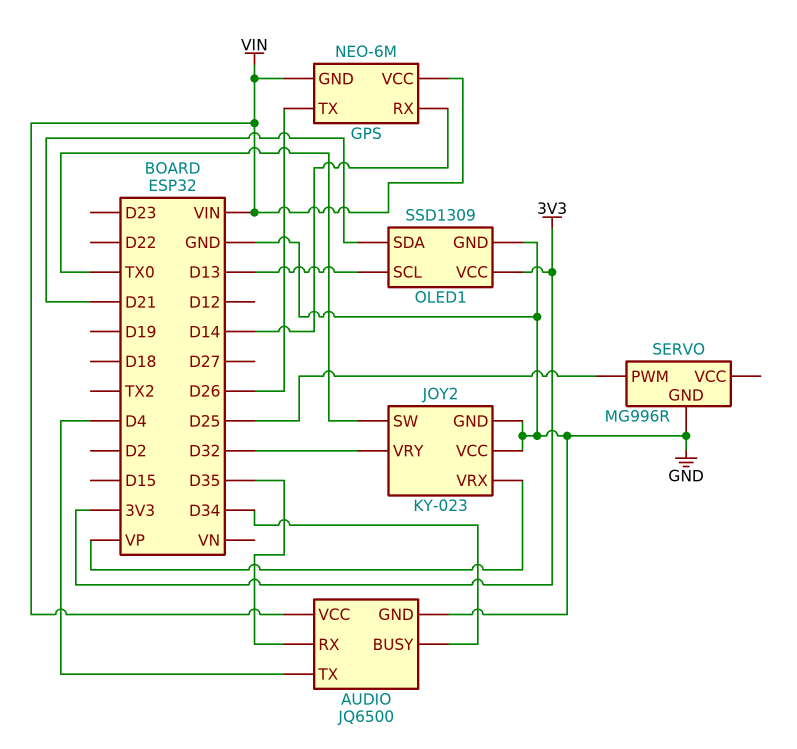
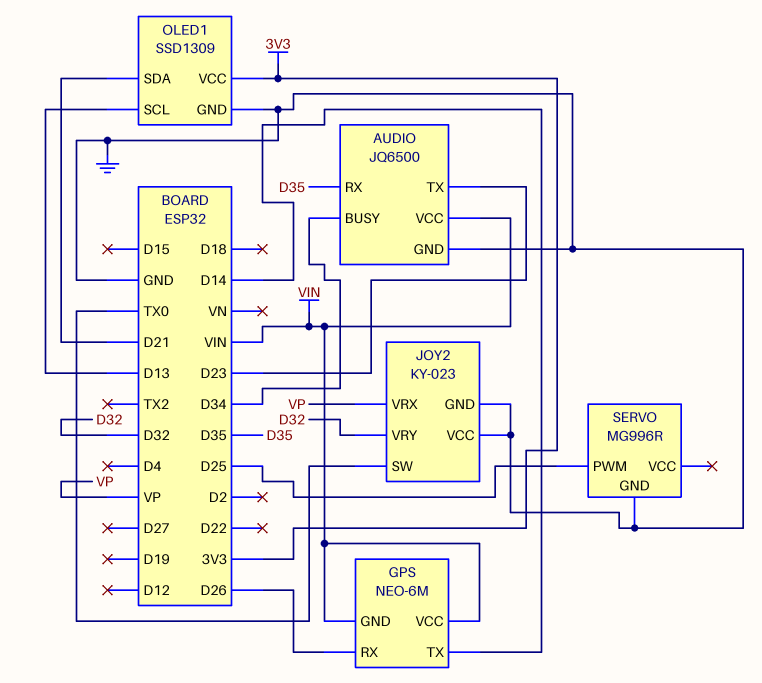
AUDIO pin TX: D4 -> D23
GPS pin RX: D14 -> D26
GPS pin TX: D26 -> D14

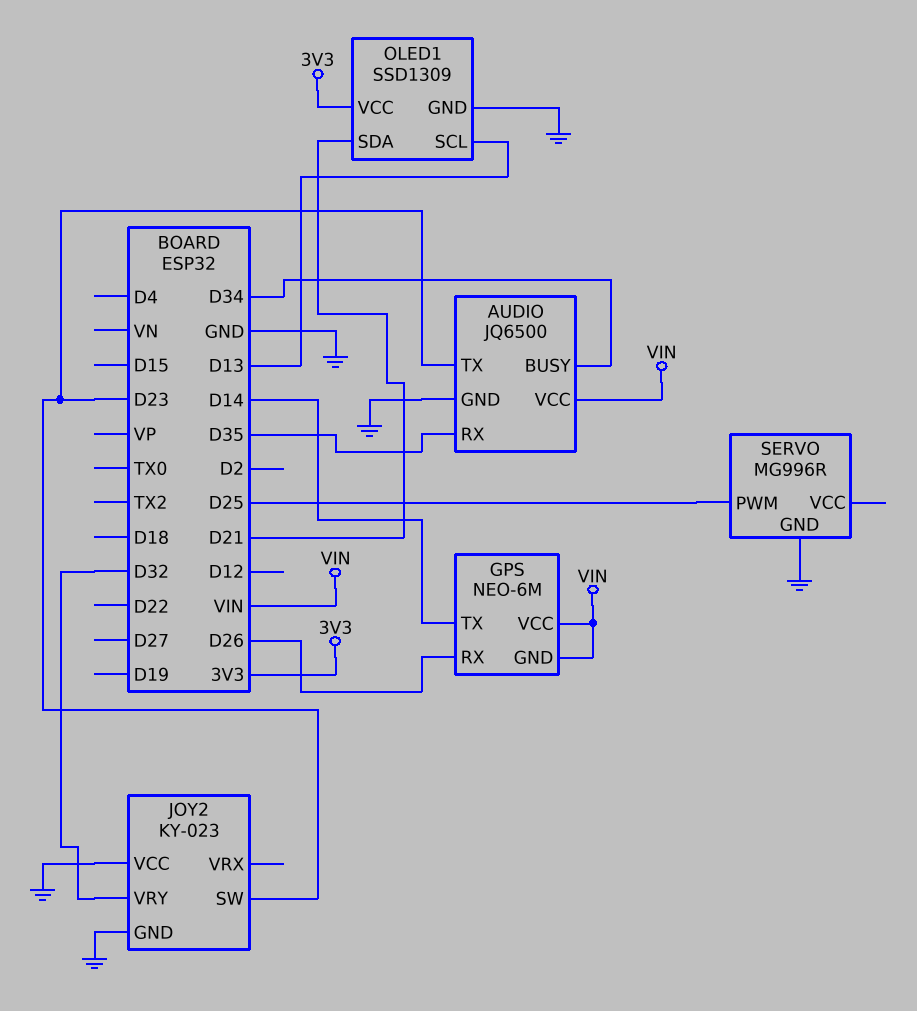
JOY2 pin SW: TX0 -> D23
JOY2 pin VRX: VP -> none

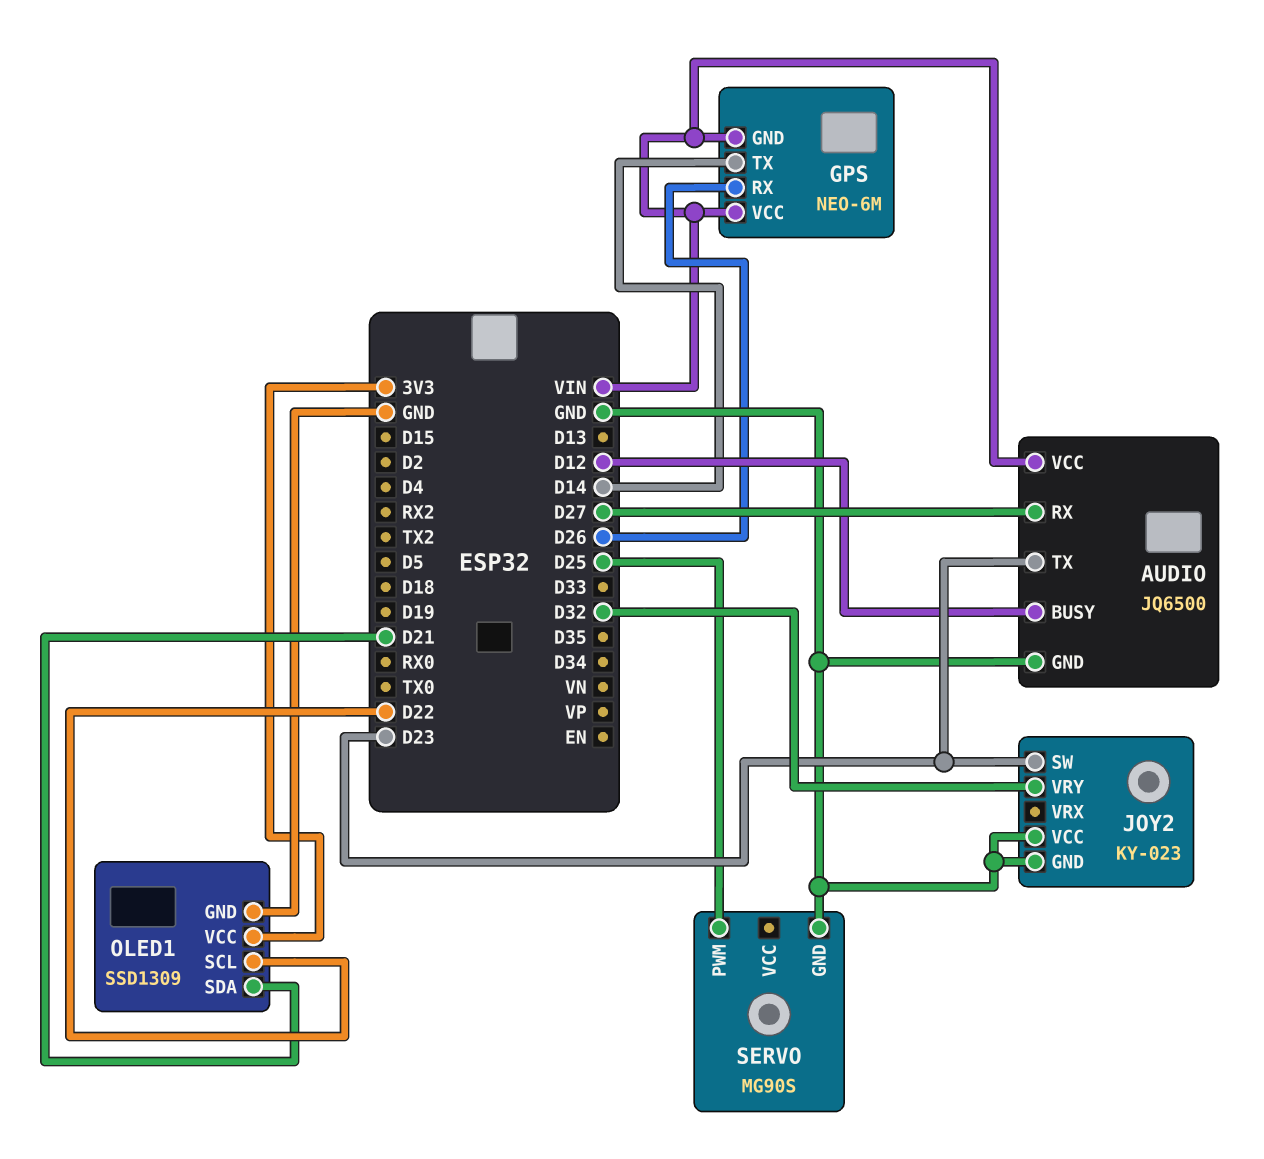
AUDIO pin BUSY: D34 -> D12
AUDIO pin RX: D35 -> D27
OLED1 pin SCL: D13 -> D22
SERVO: MG996R -> MG90S

